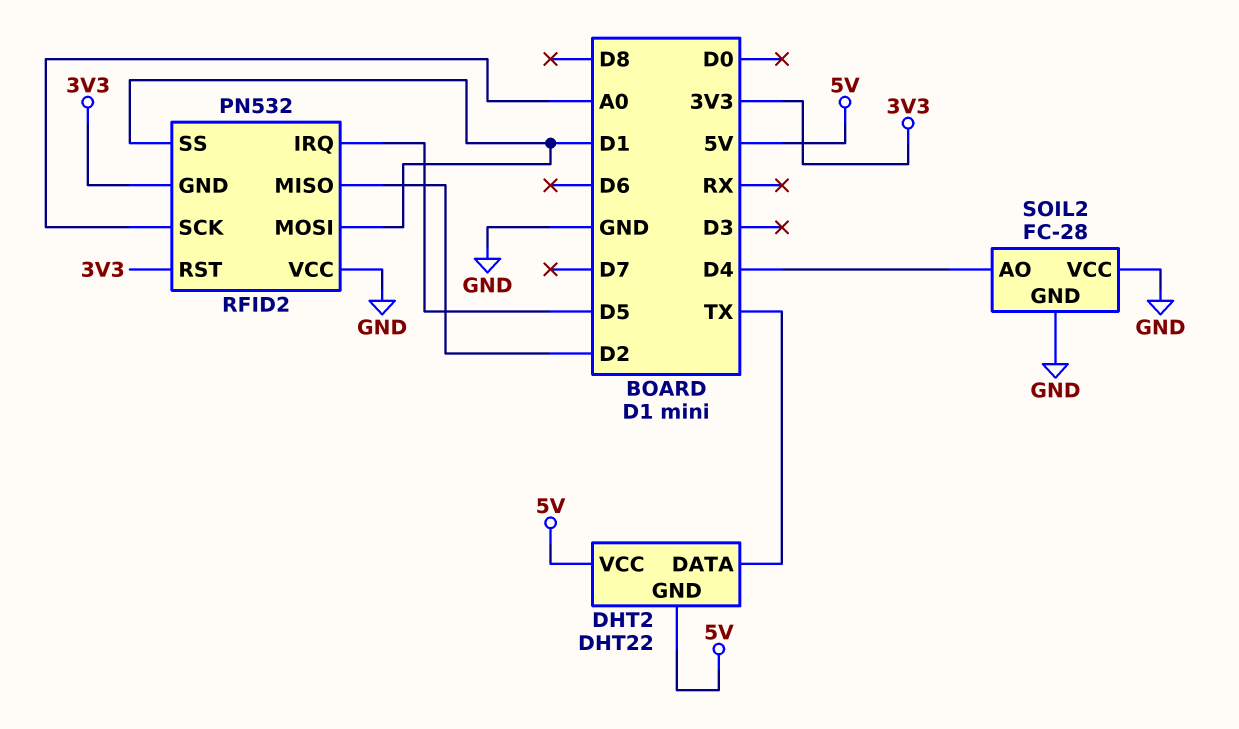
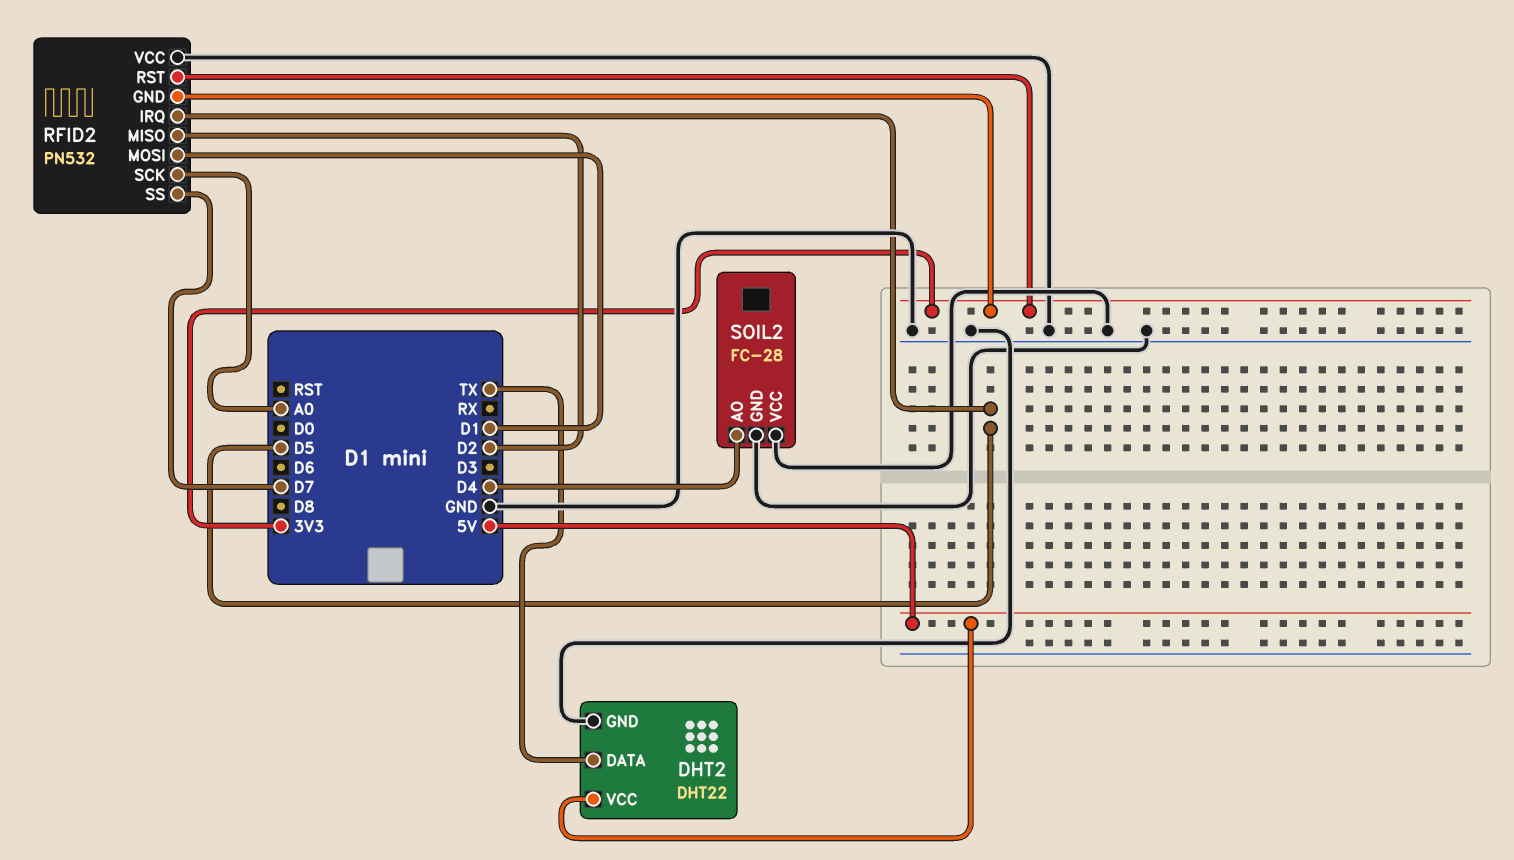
DHT2 pin GND: 5V -> GND
RFID2 pin SS: D1 -> D7

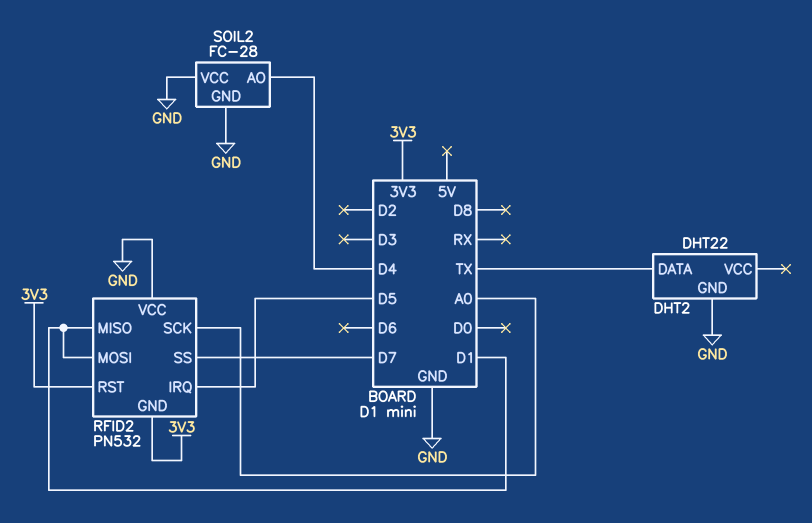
DHT2 pin VCC: 5V -> none
RFID2 pin MISO: D2 -> D1

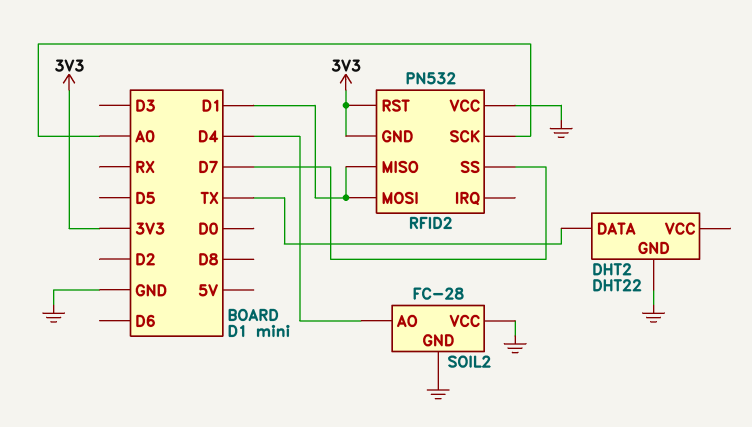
RFID2 pin IRQ: D5 -> none

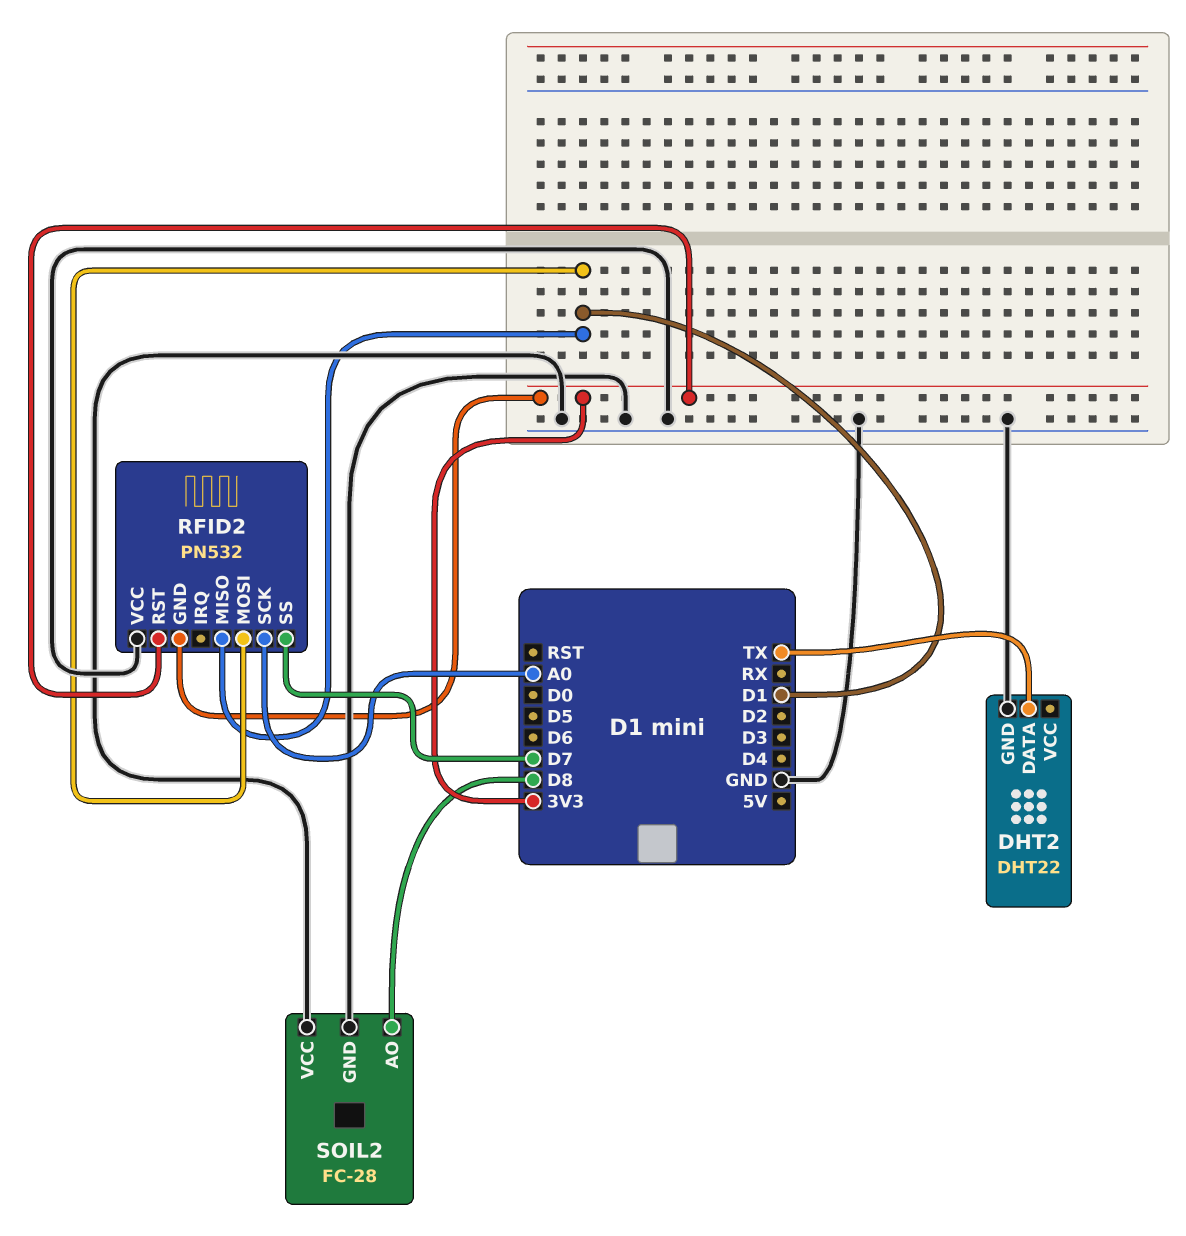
SOIL2 pin AO: D4 -> D8

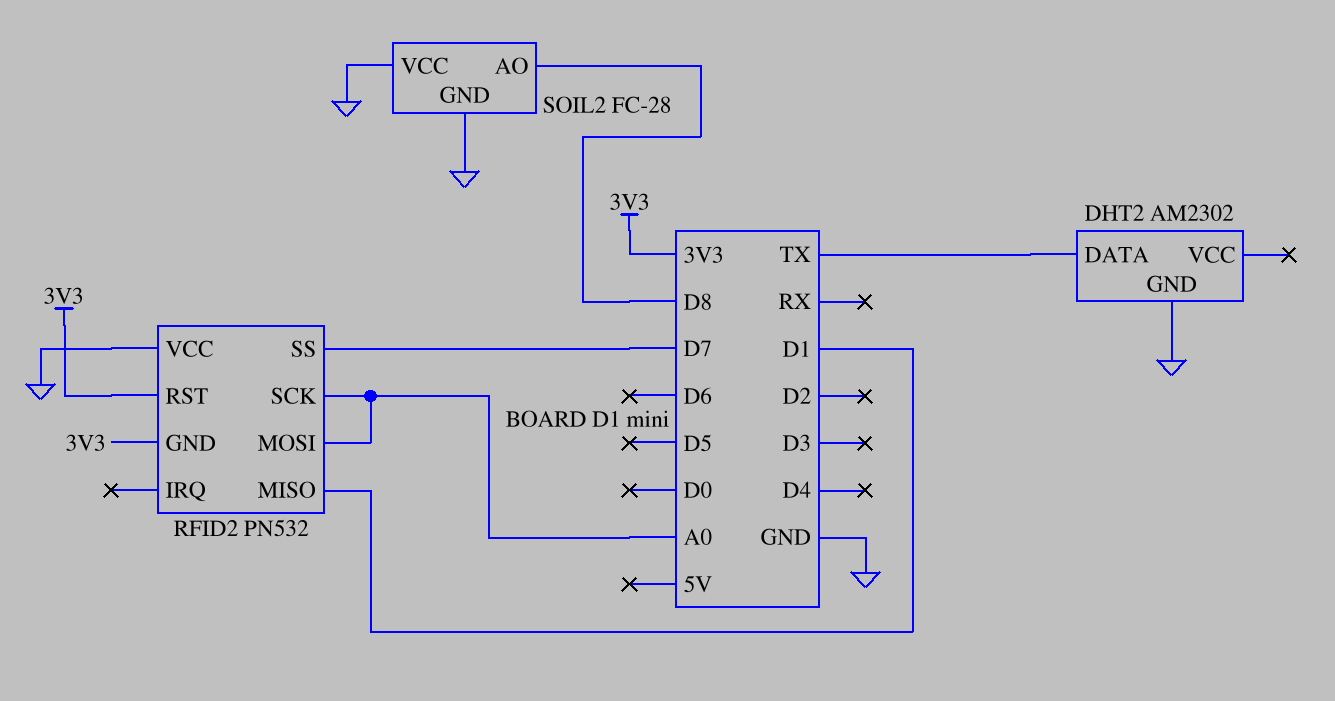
DHT2: DHT22 -> AM2302
RFID2 pin MOSI: D1 -> A0

